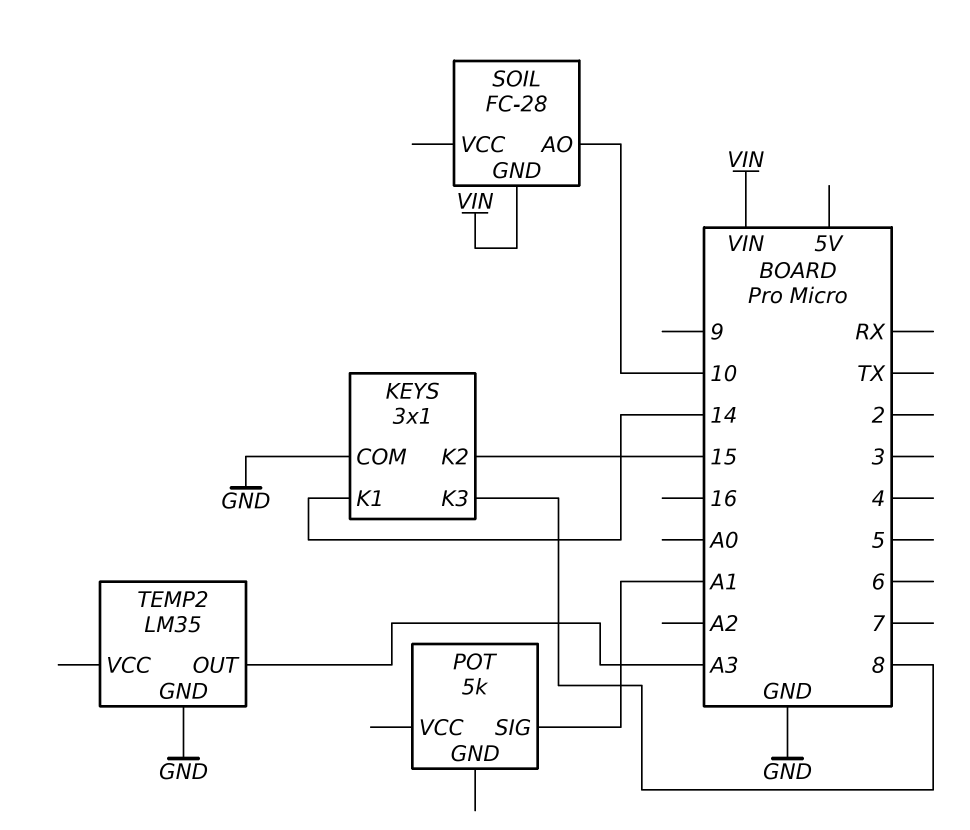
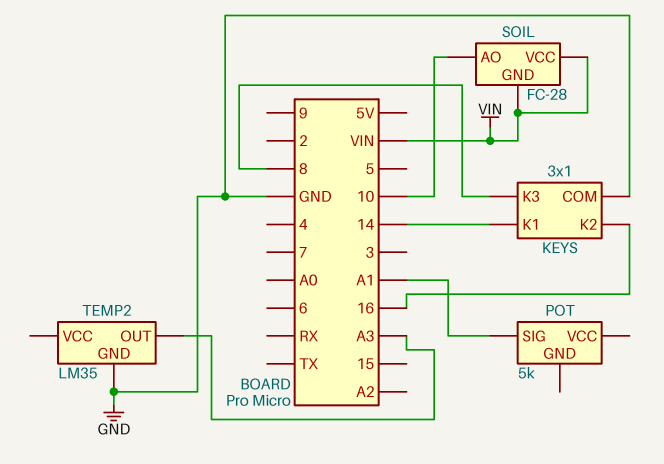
KEYS pin K2: 15 -> 16
SOIL pin VCC: none -> VIN

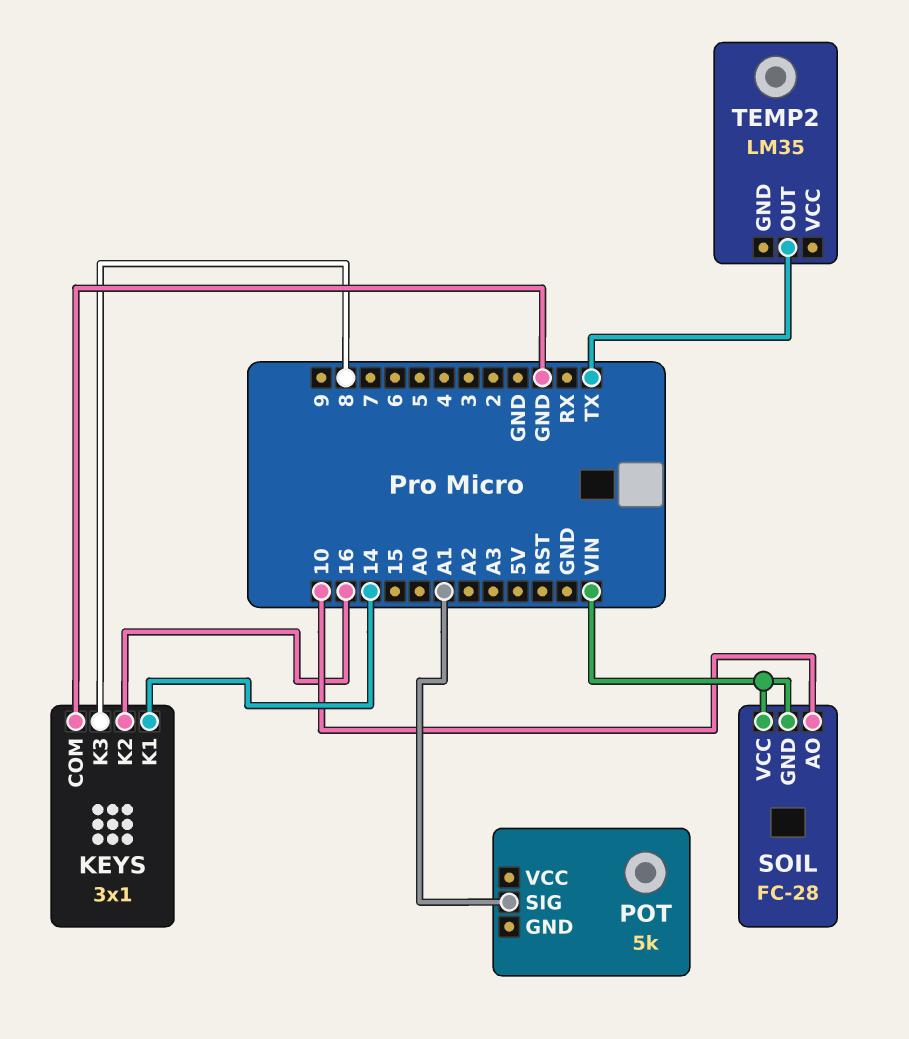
TEMP2 pin GND: GND -> none
TEMP2 pin OUT: A3 -> TX

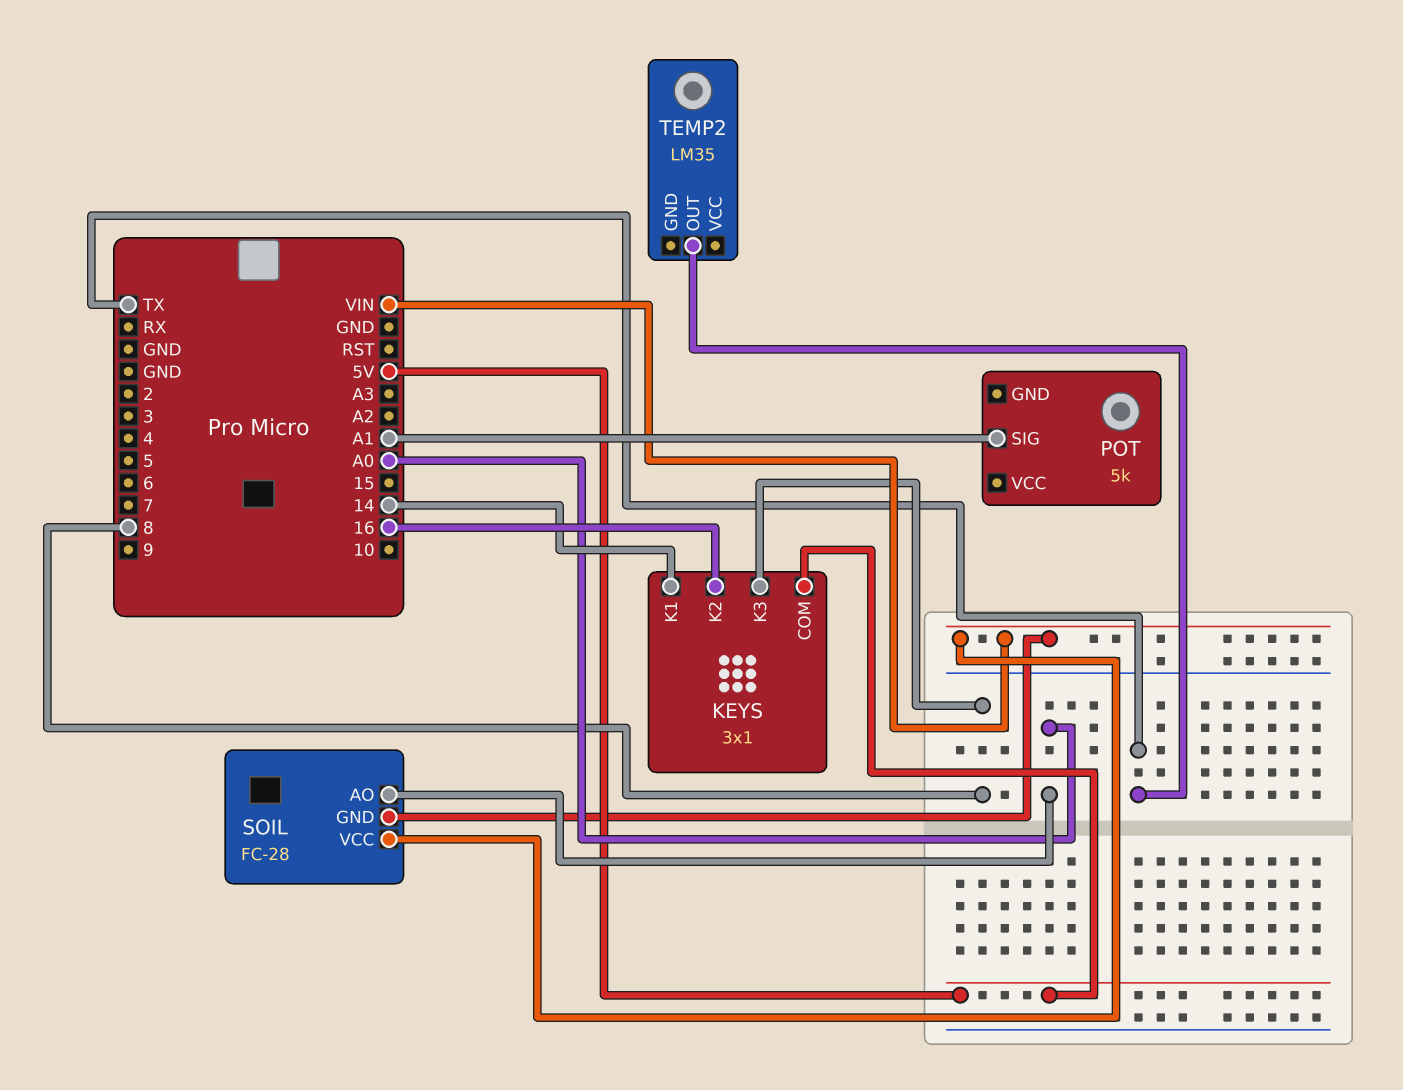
KEYS pin COM: GND -> 5V
SOIL pin AO: 10 -> A0

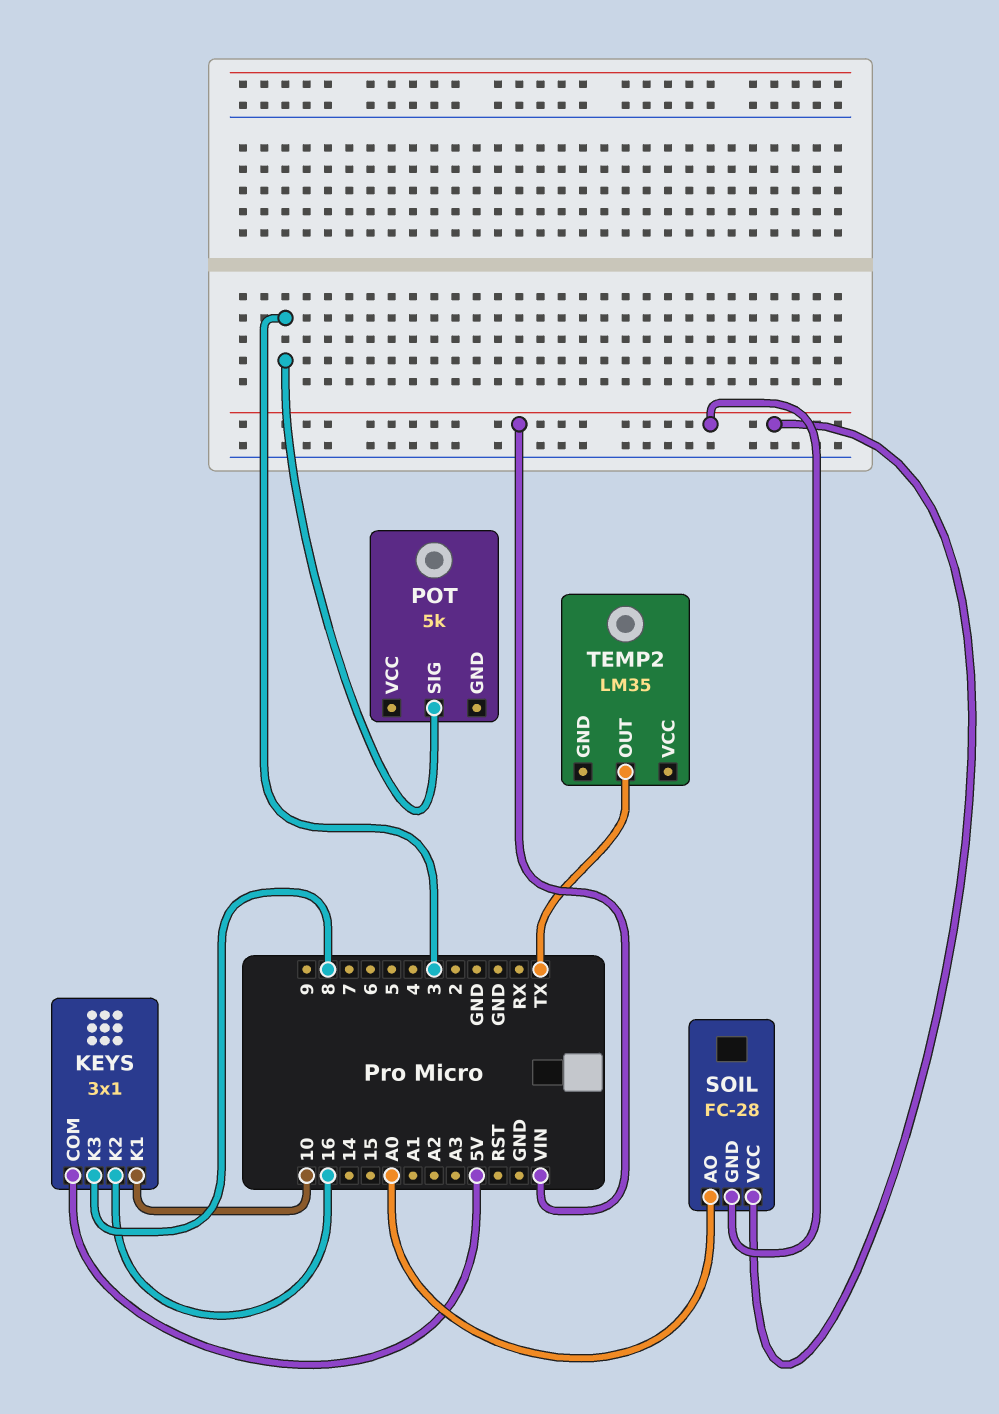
KEYS pin K1: 14 -> 10
POT pin SIG: A1 -> 3

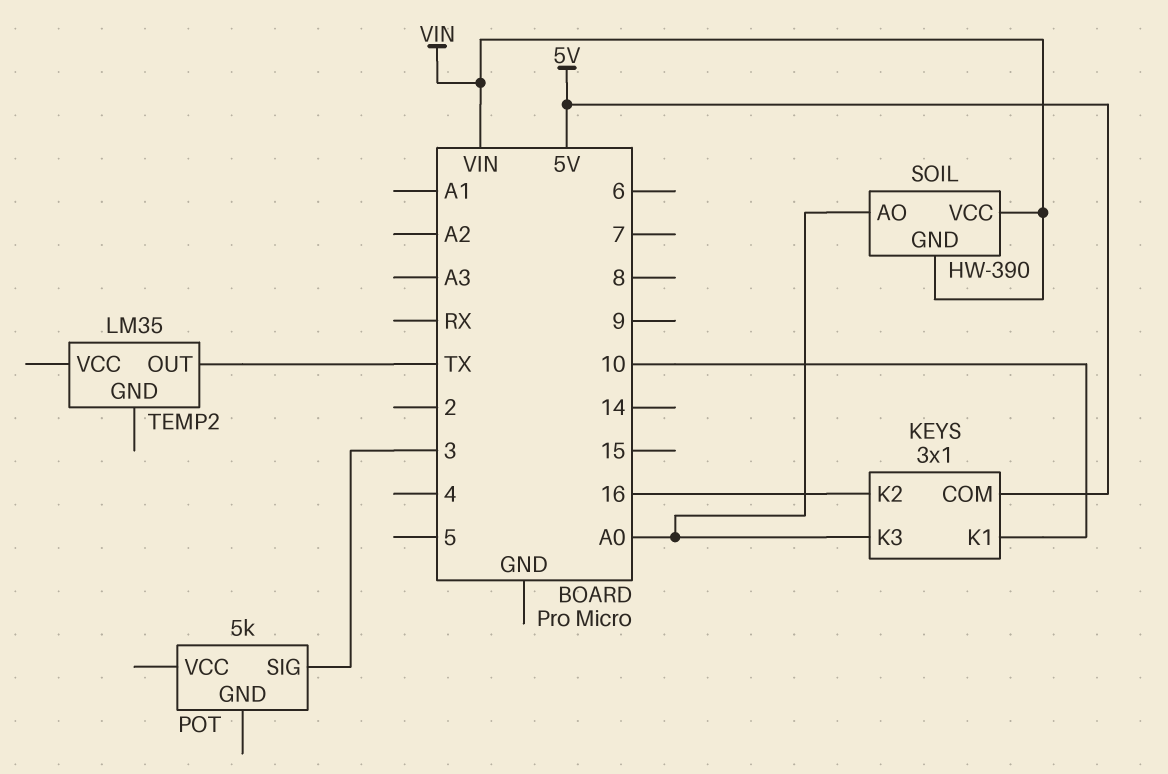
KEYS pin K3: 8 -> A0
SOIL: FC-28 -> HW-390

